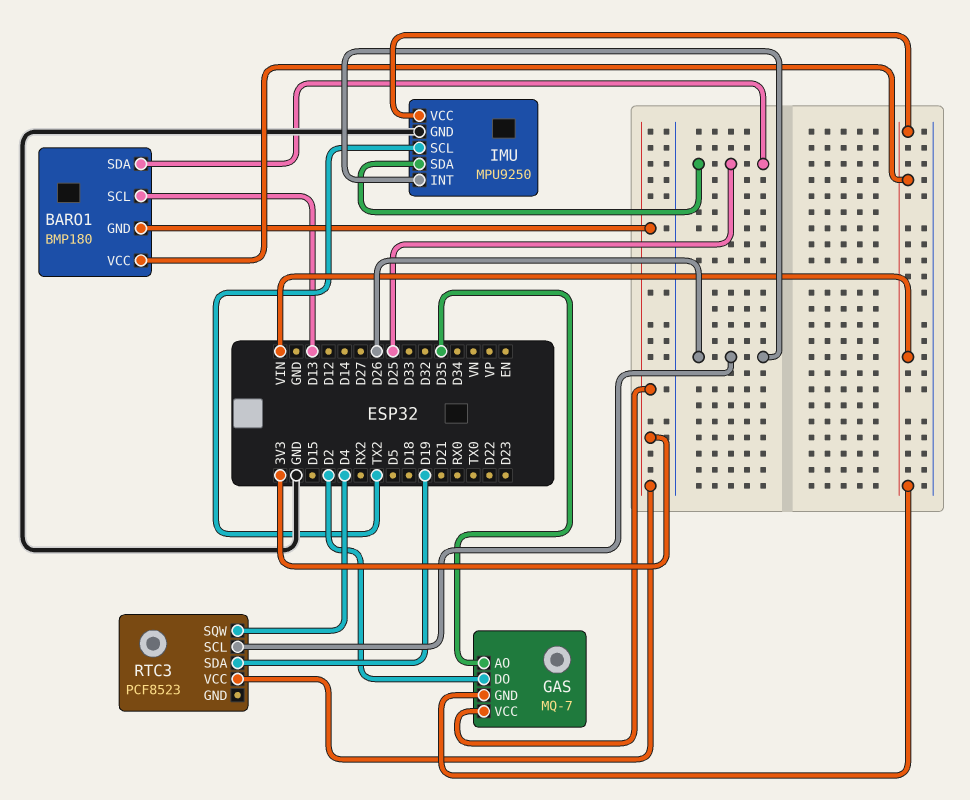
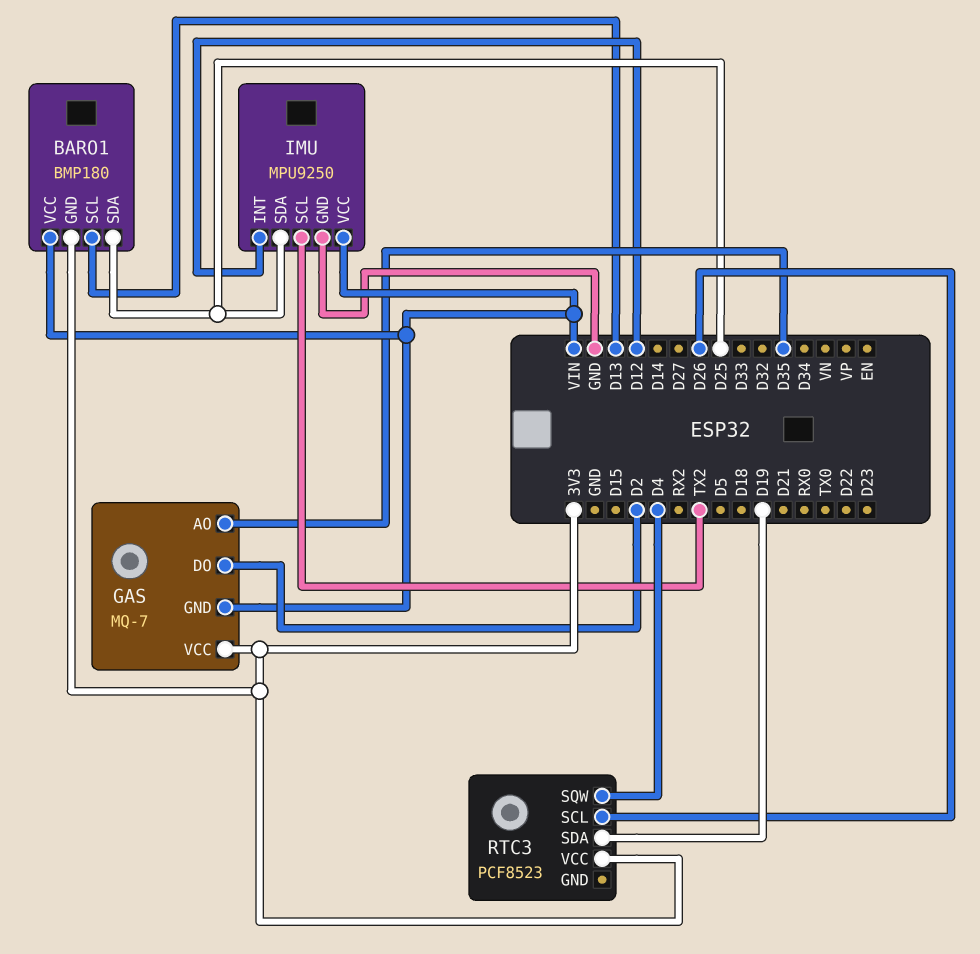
IMU pin INT: D26 -> D12

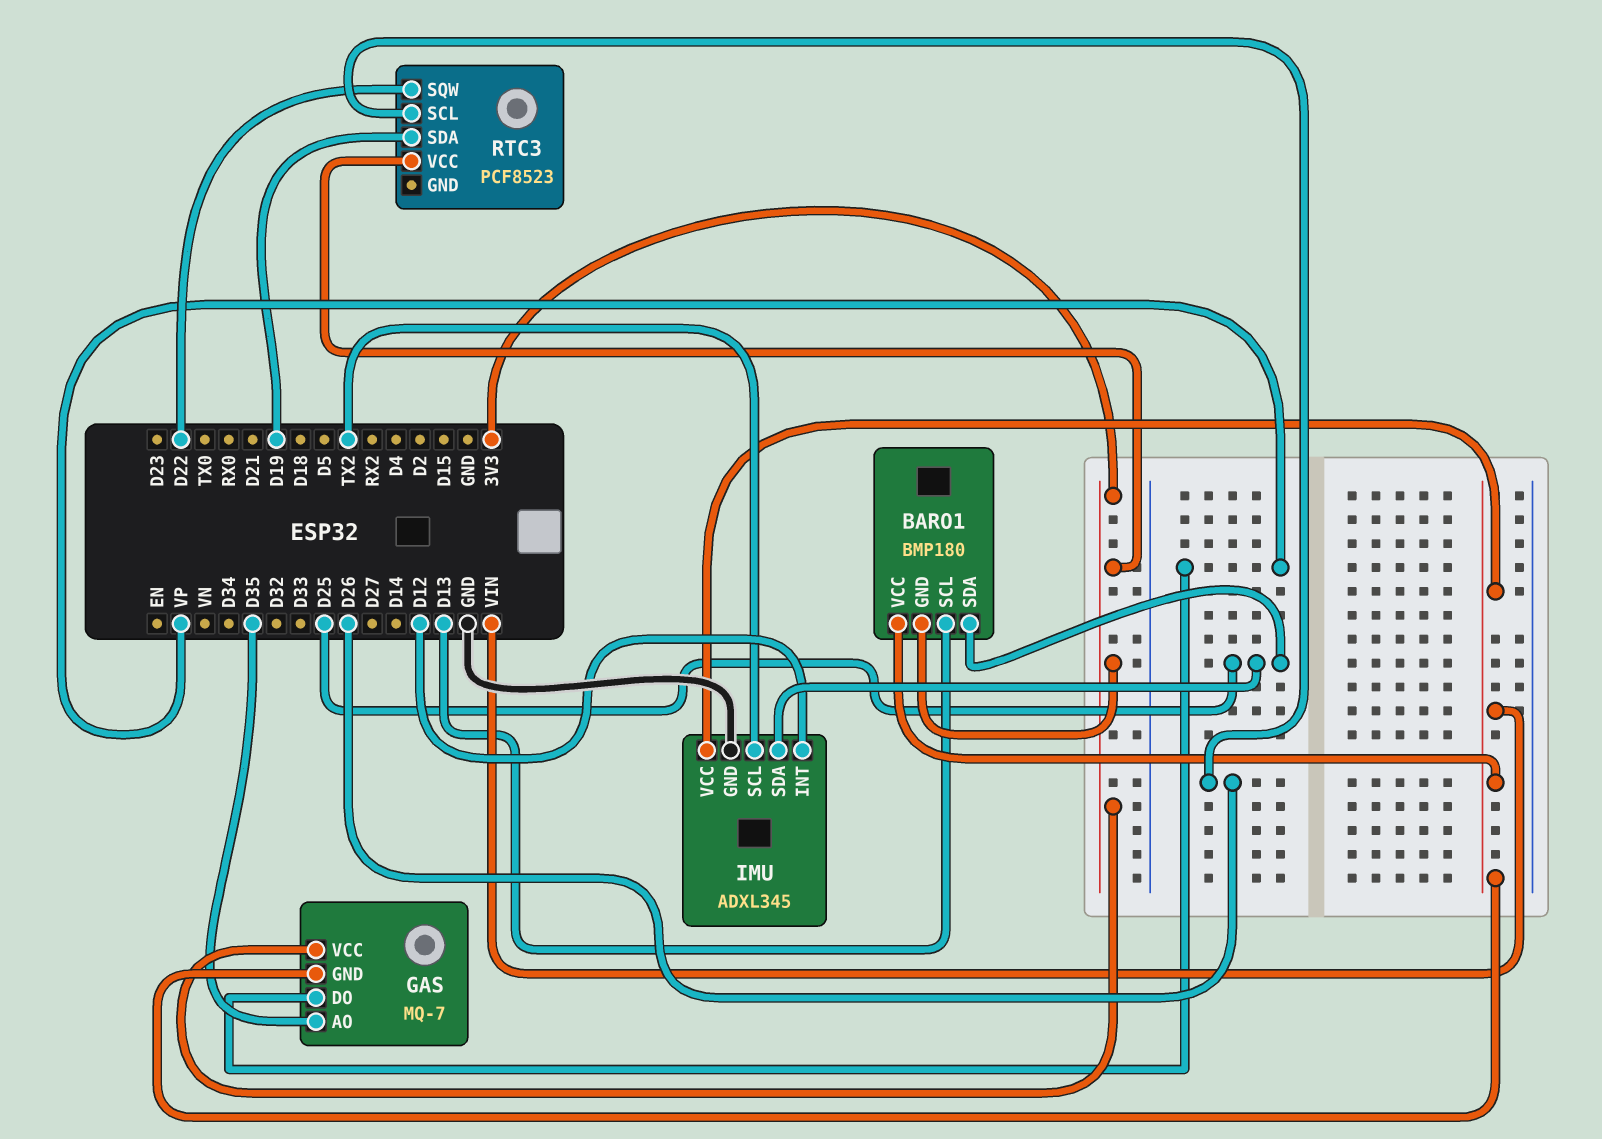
GAS pin DO: D2 -> VP
IMU: MPU9250 -> ADXL345
RTC3 pin SQW: D4 -> D22

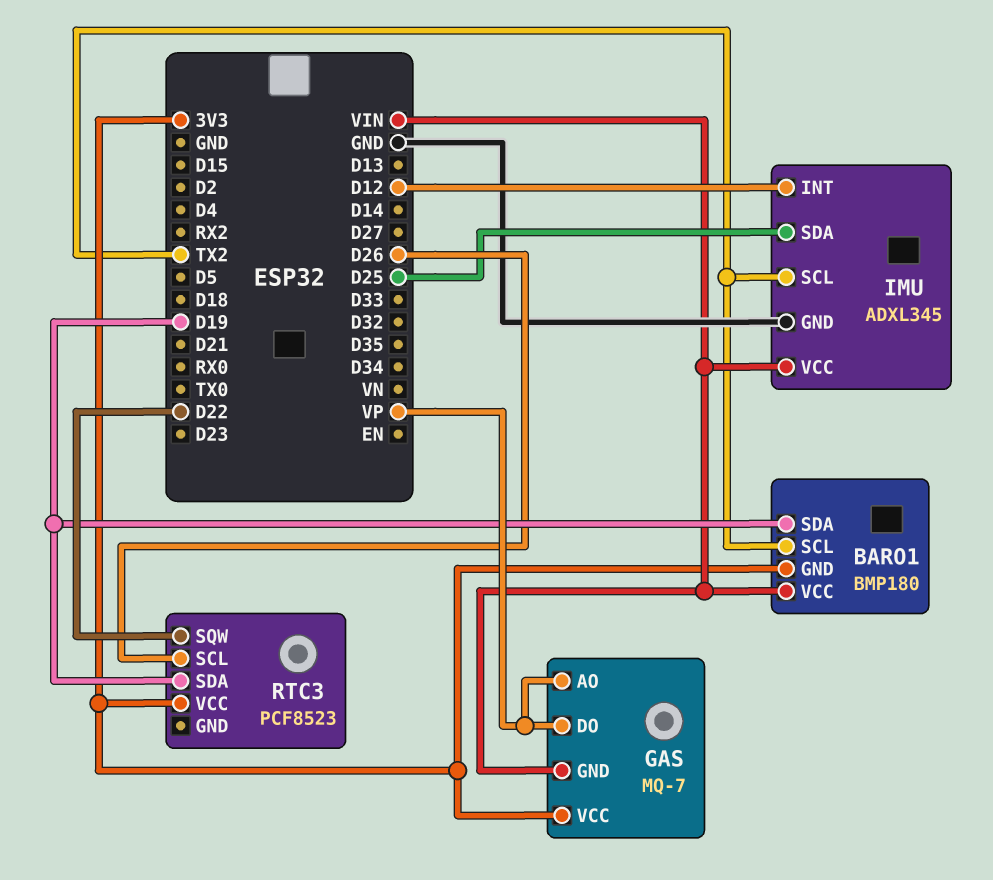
BARO1 pin SCL: D13 -> TX2
BARO1 pin SDA: D25 -> D19
GAS pin AO: D35 -> VP

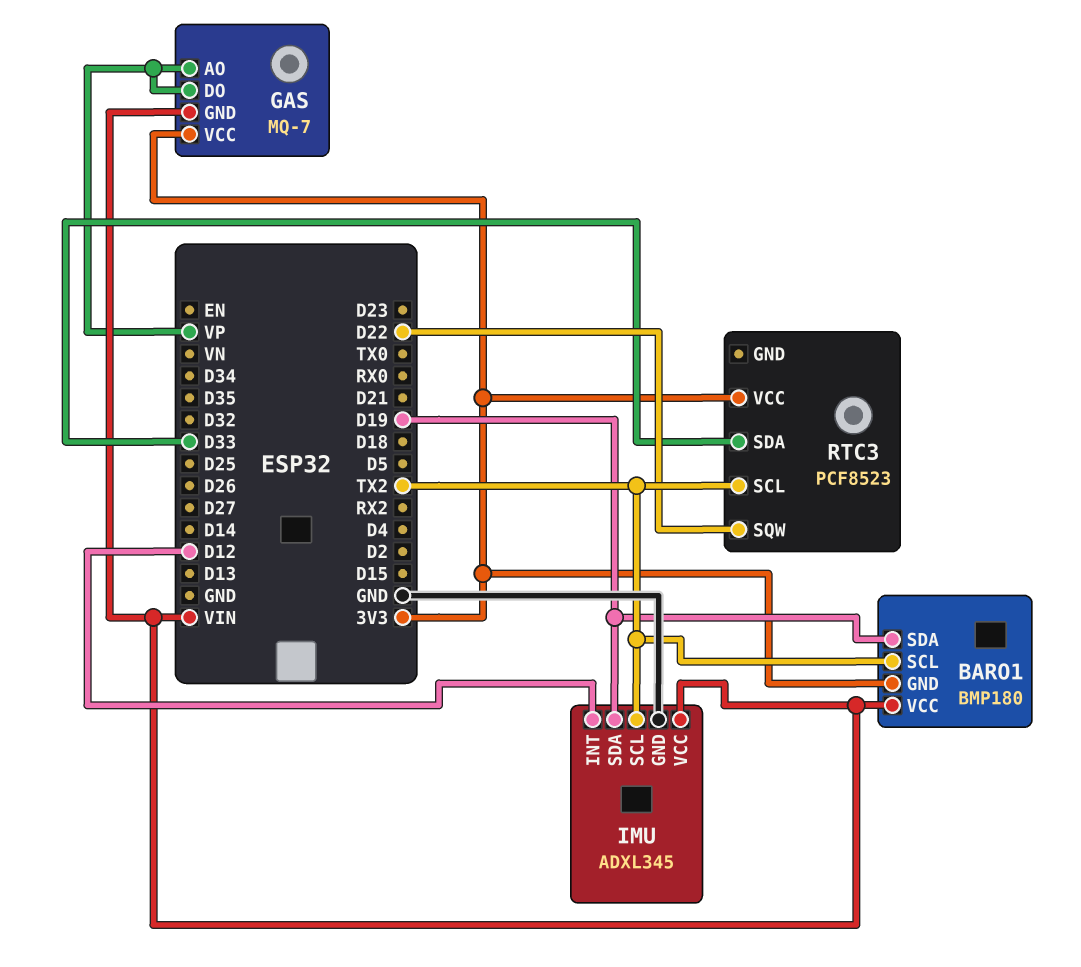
IMU pin SDA: D25 -> D19
RTC3 pin SCL: D26 -> TX2
RTC3 pin SDA: D19 -> D33

